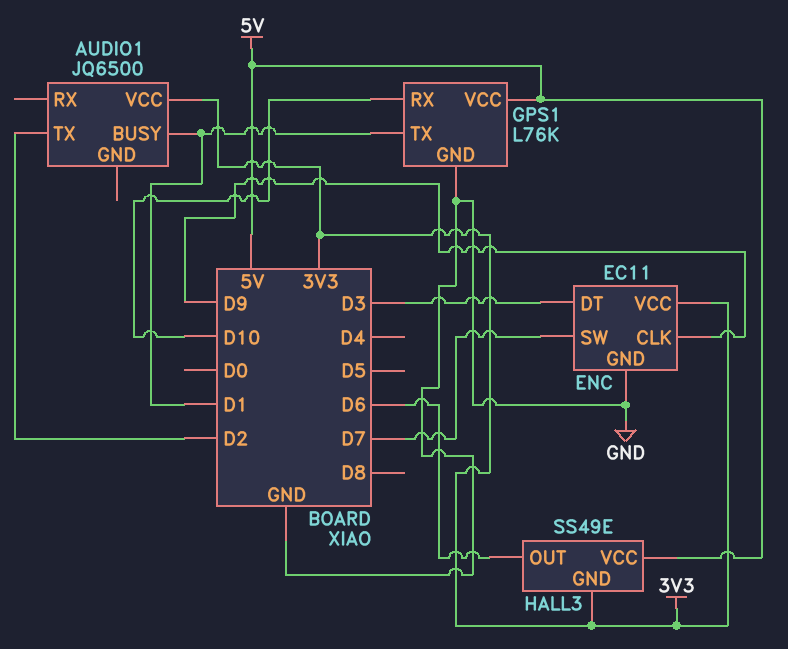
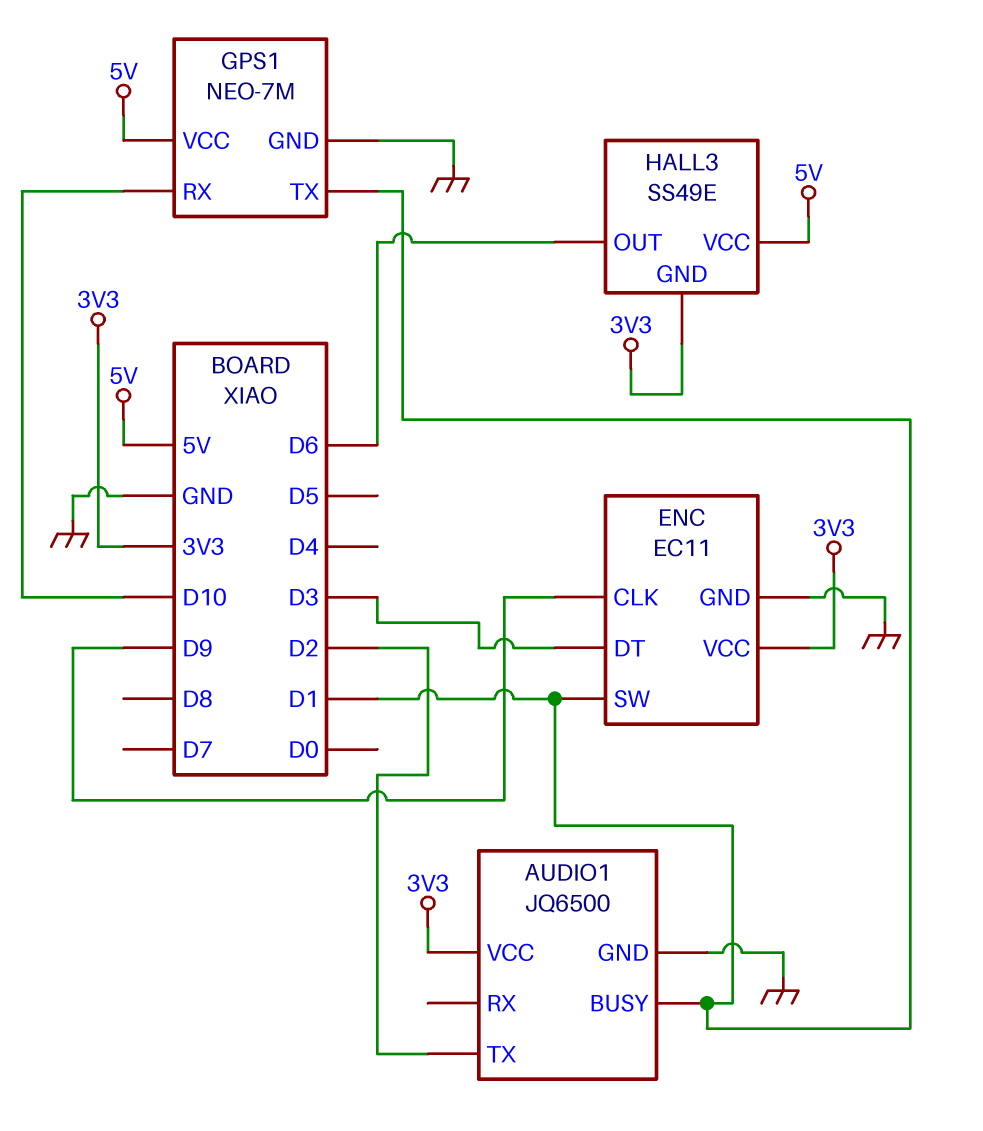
AUDIO1 pin GND: none -> GND
ENC pin SW: D7 -> D1
GPS1: L76K -> NEO-7M

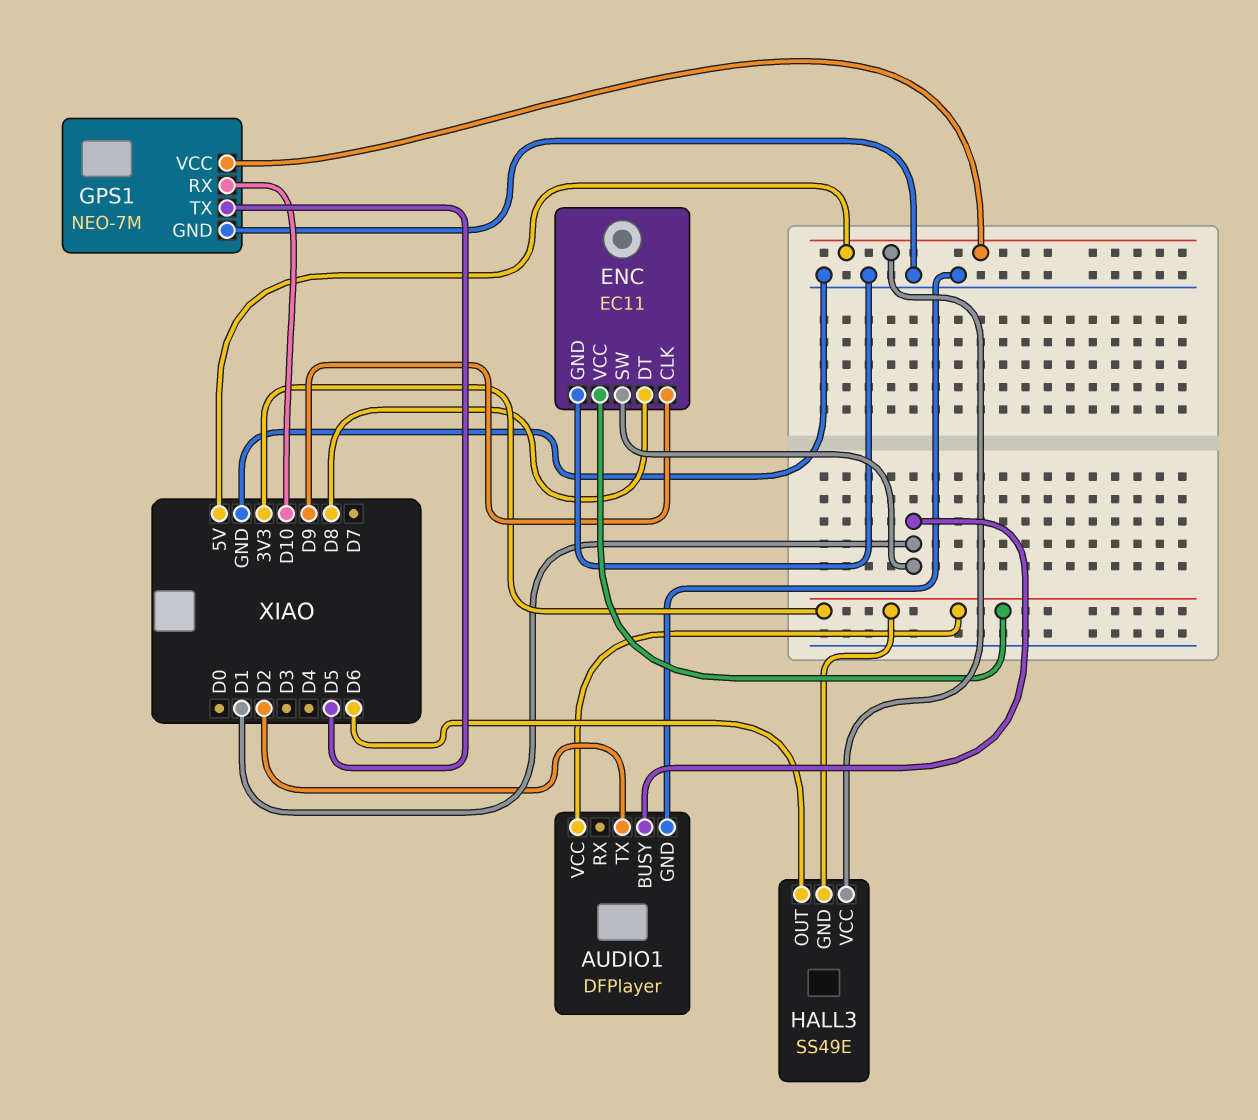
AUDIO1: JQ6500 -> DFPlayer
ENC pin DT: D3 -> D8
GPS1 pin TX: D1 -> D5

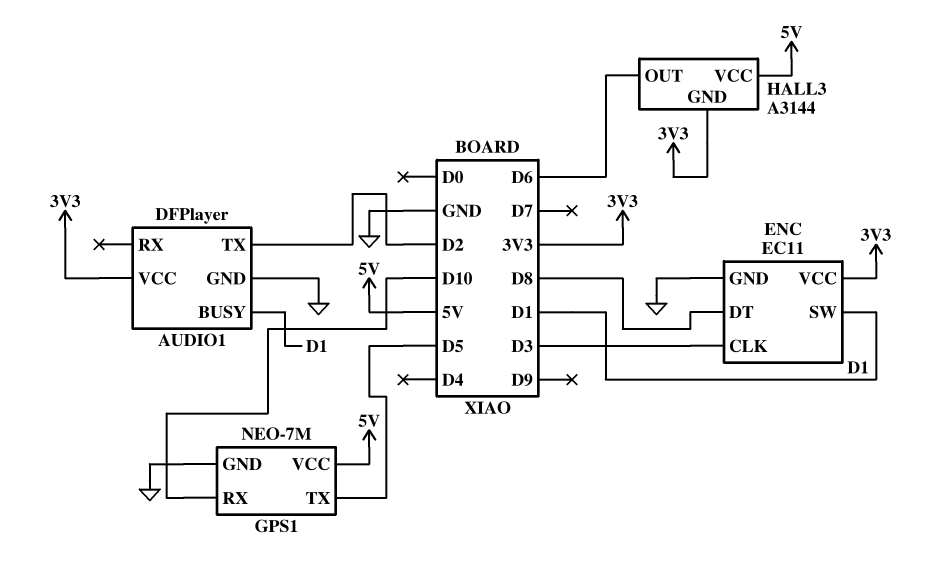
ENC pin CLK: D9 -> D3
HALL3: SS49E -> A3144

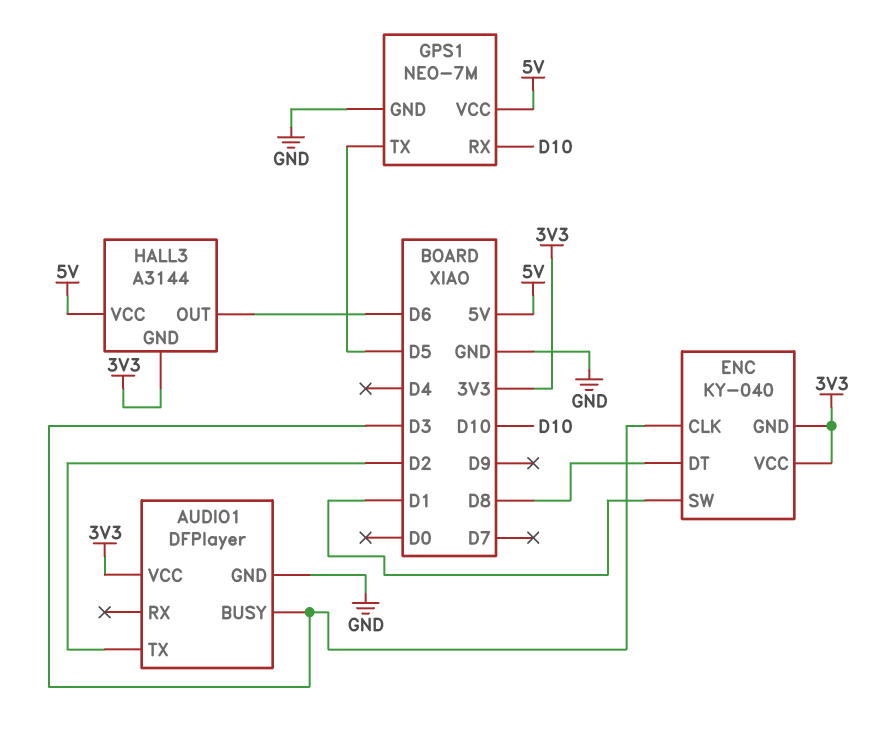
AUDIO1 pin BUSY: D1 -> D3
ENC: EC11 -> KY-040
ENC pin GND: GND -> 3V3

